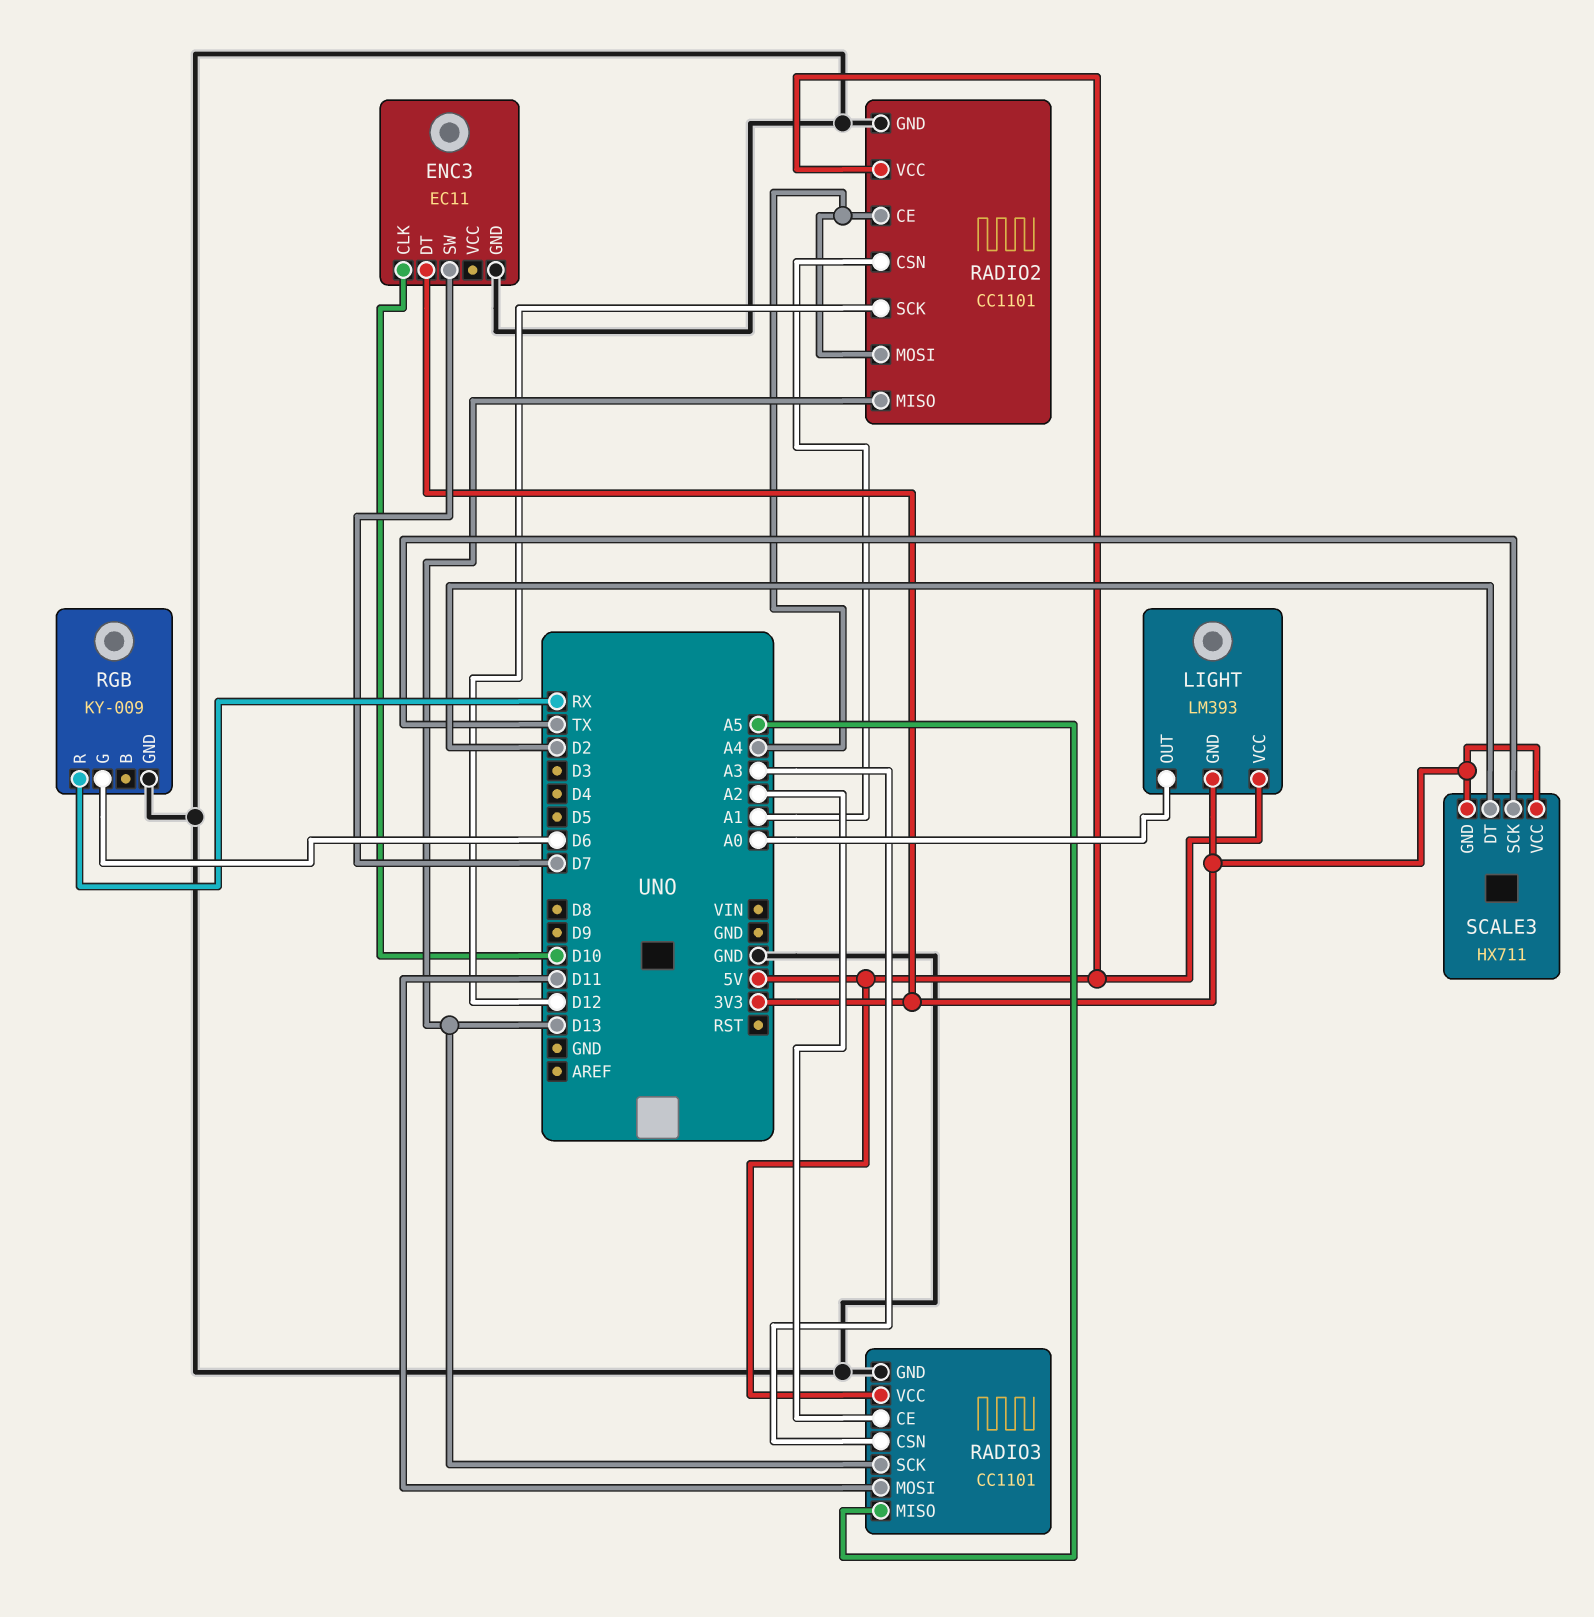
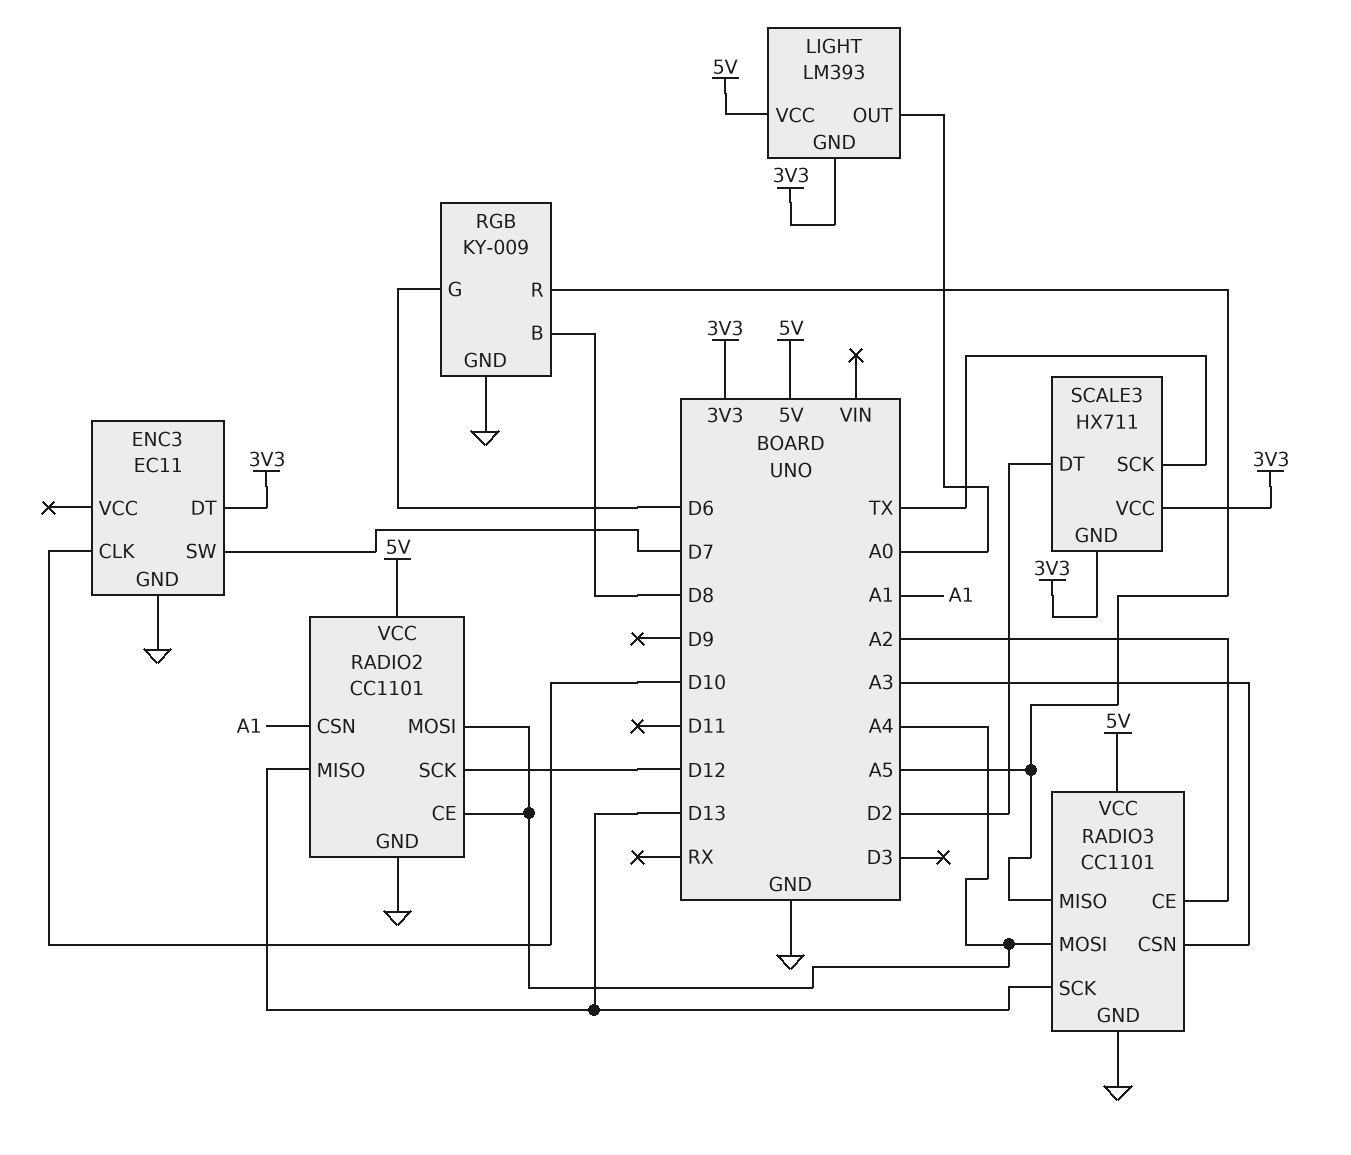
RADIO3 pin MOSI: D11 -> A4
RGB pin B: none -> D8
RGB pin R: RX -> A5

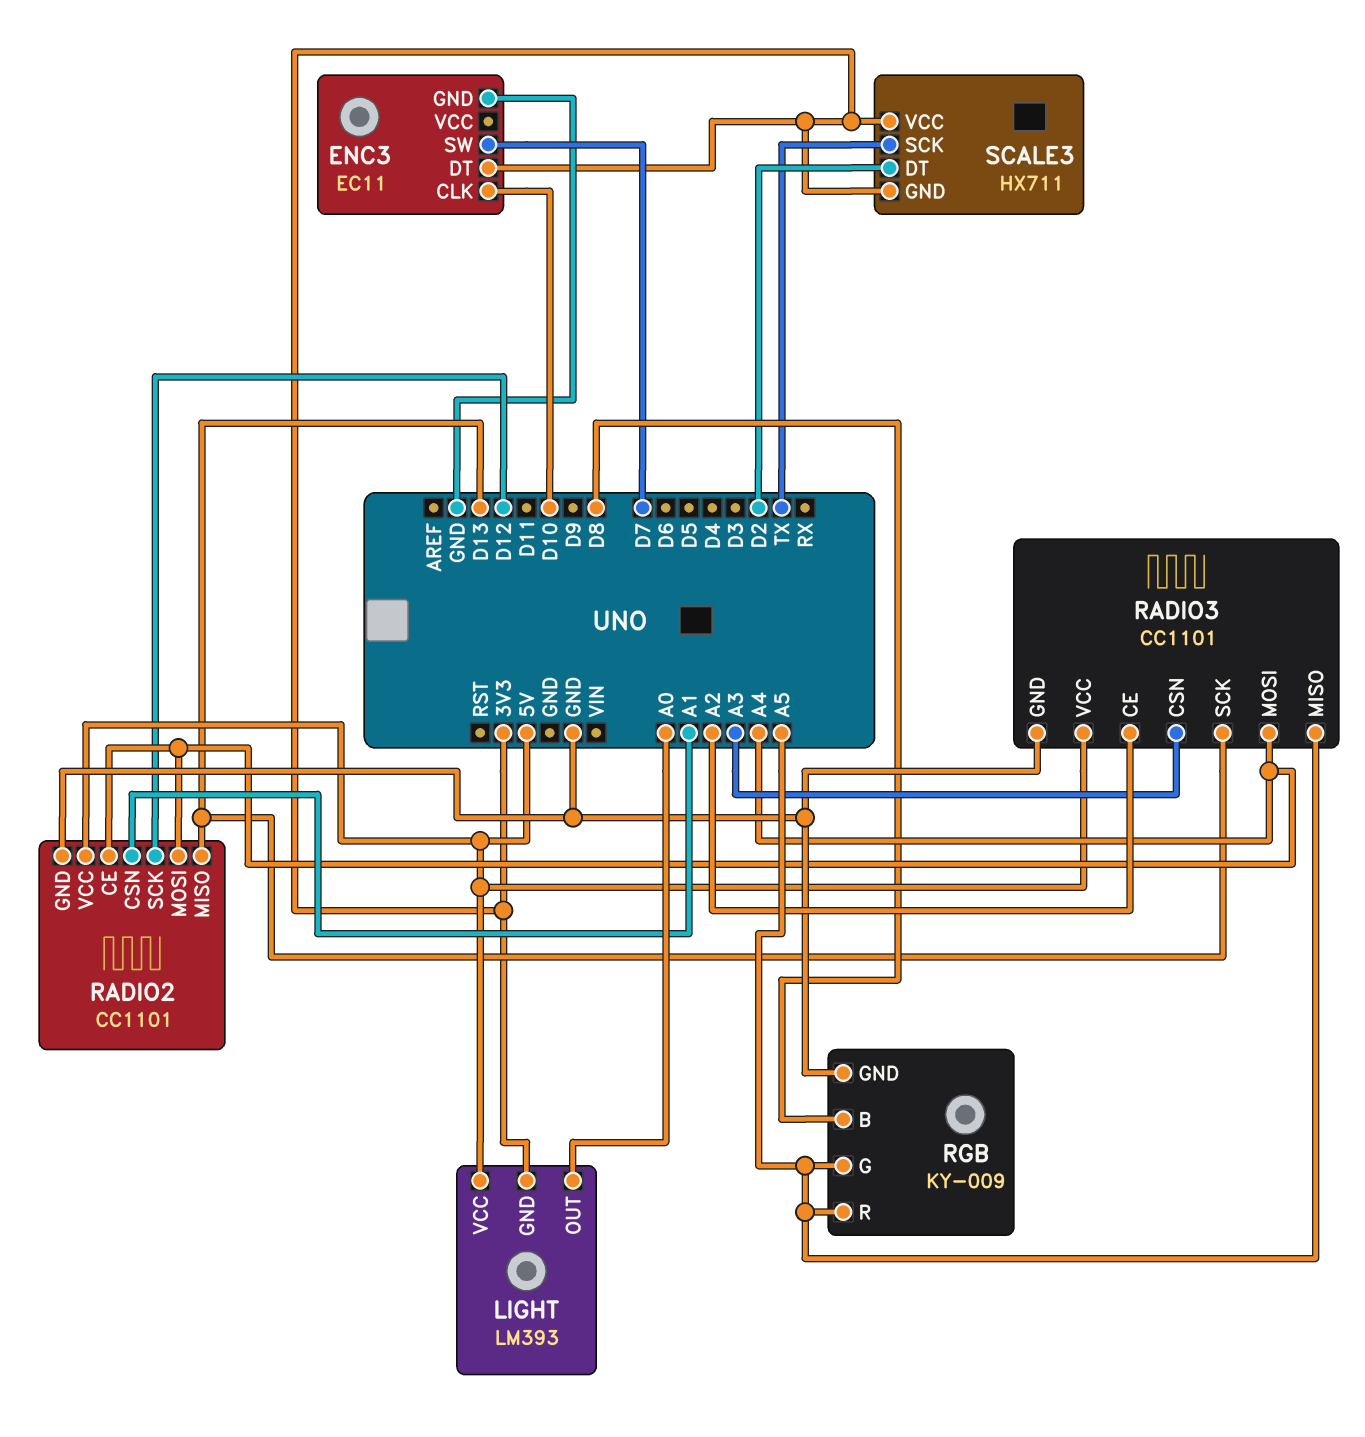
RGB pin G: D6 -> A5

